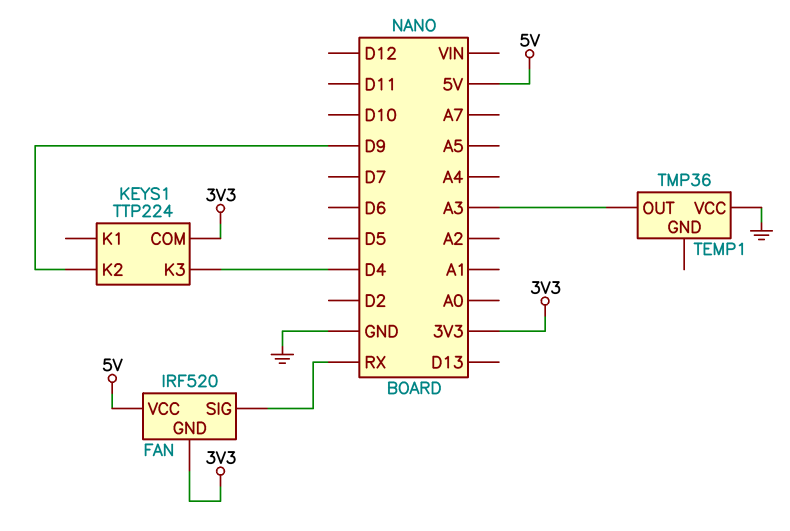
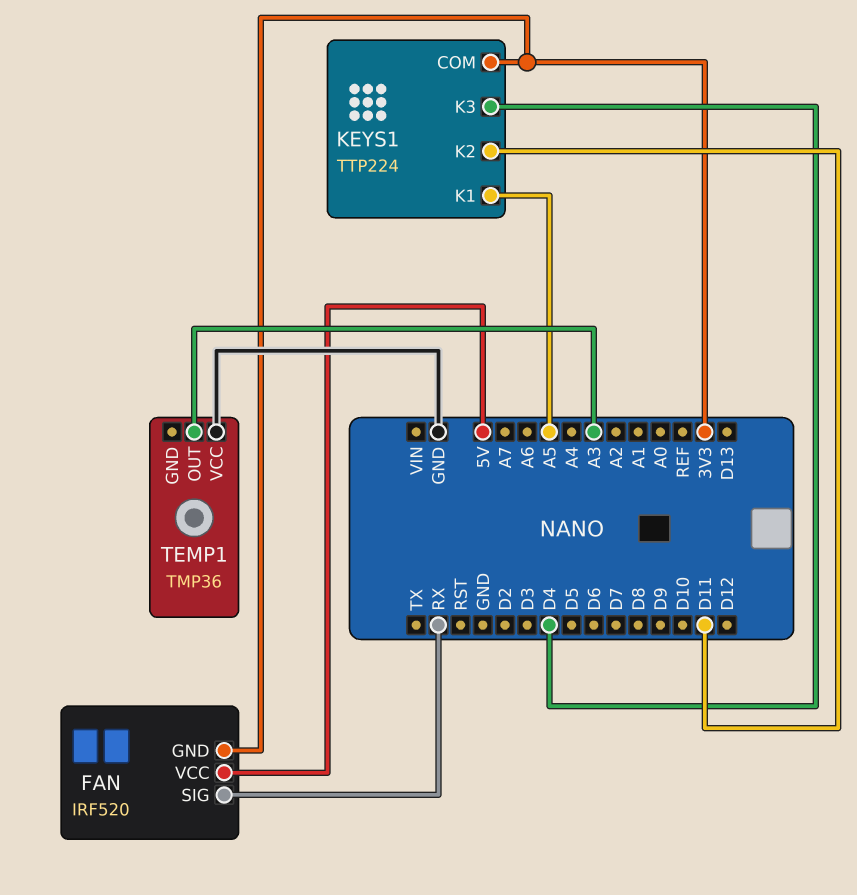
KEYS1 pin K1: none -> A5
KEYS1 pin K2: D9 -> D11

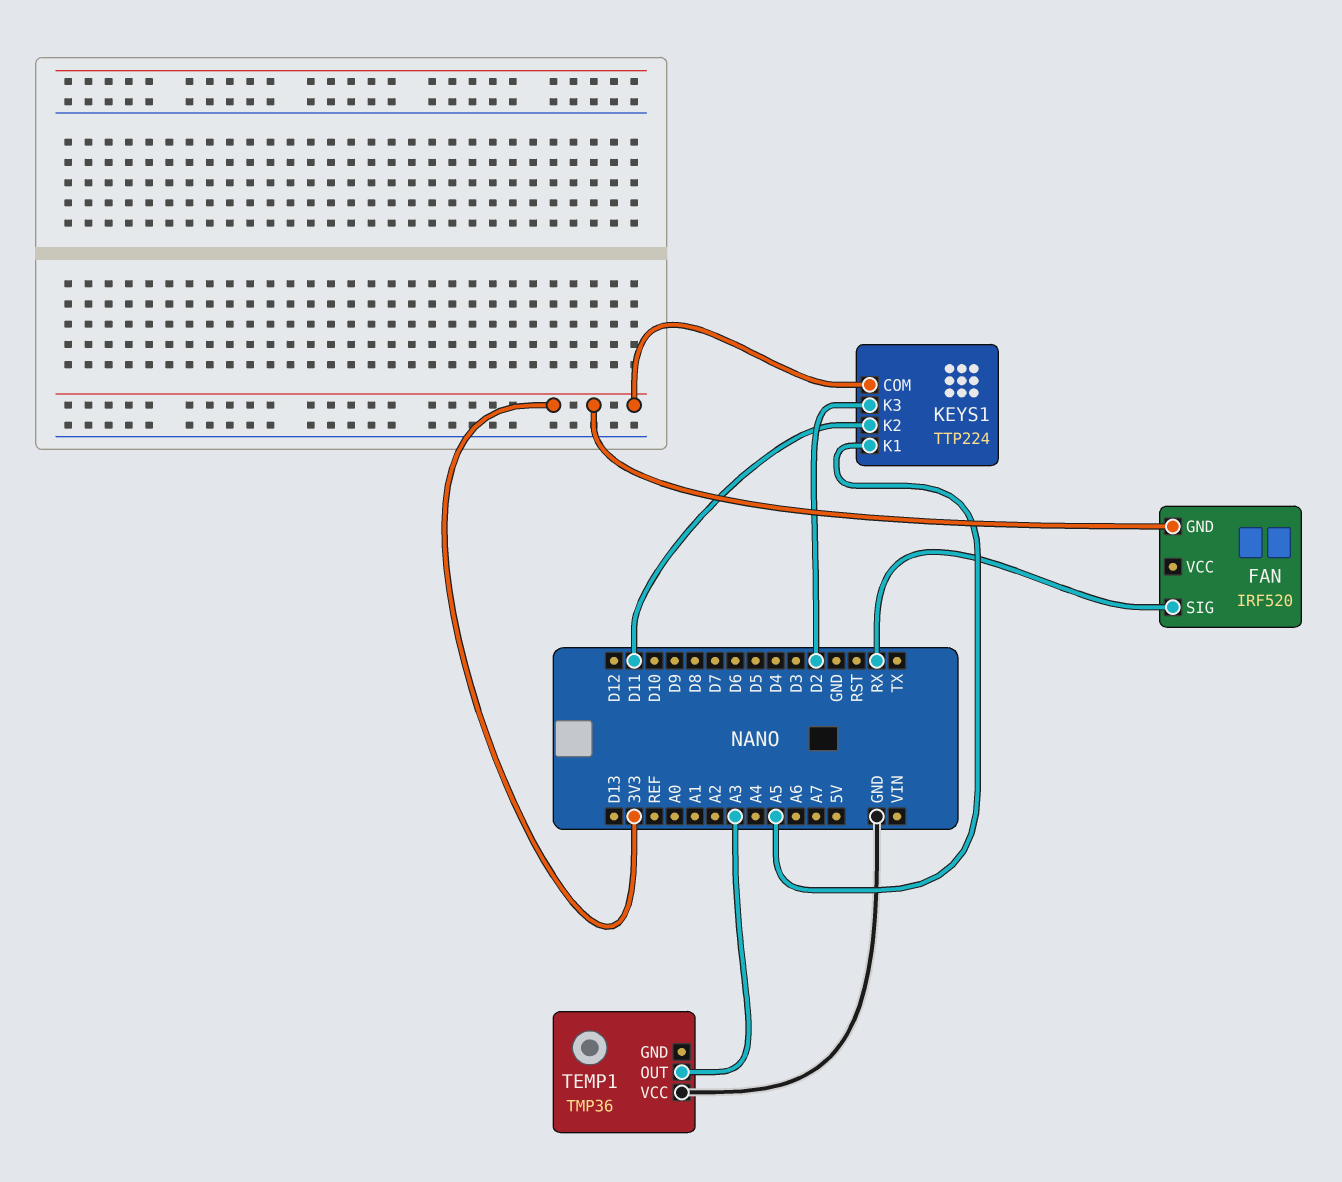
FAN pin VCC: 5V -> none
KEYS1 pin K3: D4 -> D2

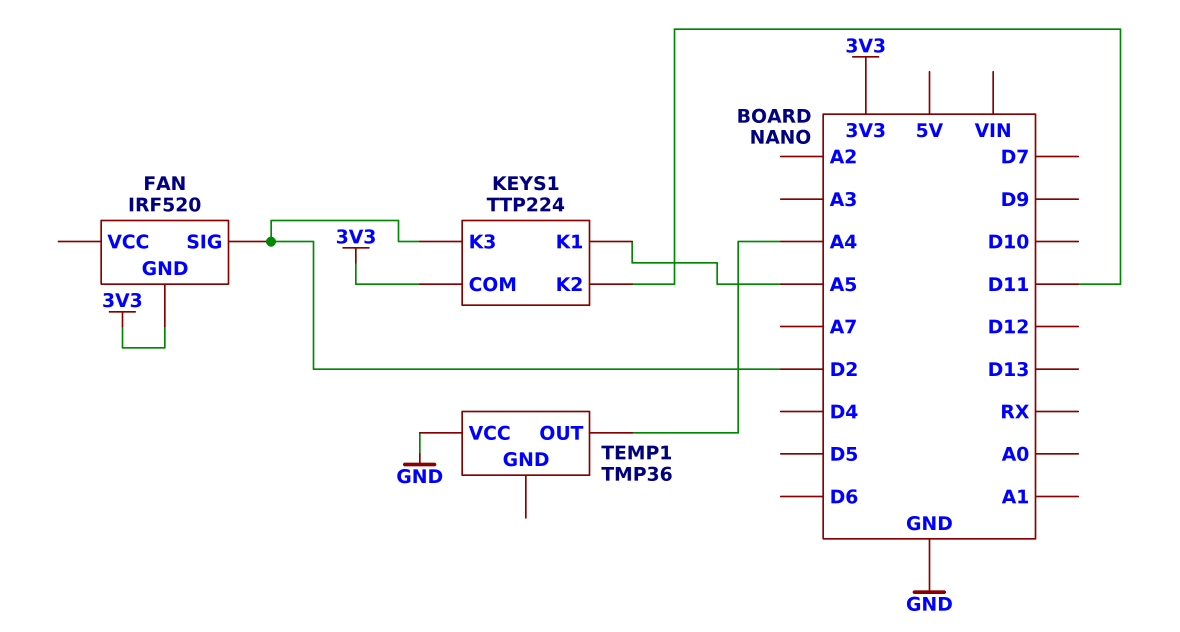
FAN pin SIG: RX -> D2
TEMP1 pin OUT: A3 -> A4

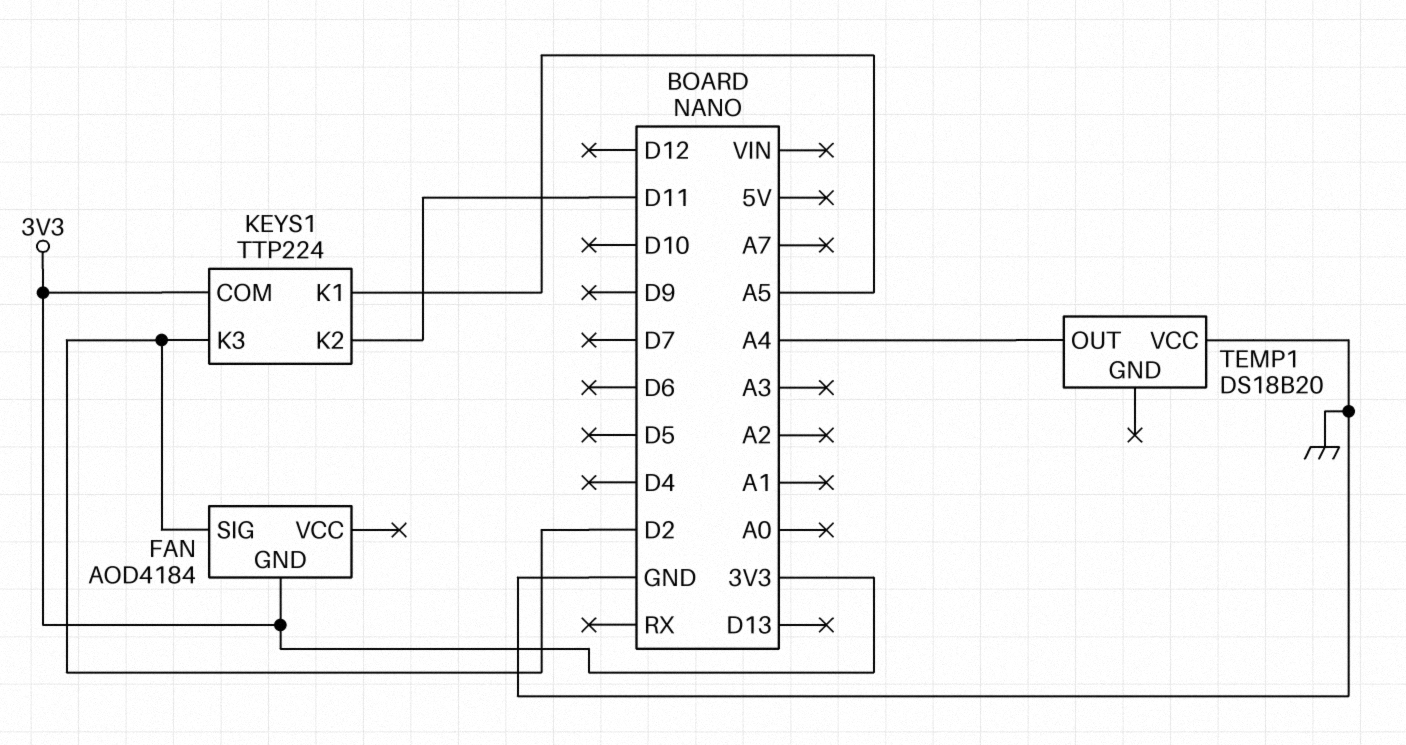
FAN: IRF520 -> AOD4184
TEMP1: TMP36 -> DS18B20

